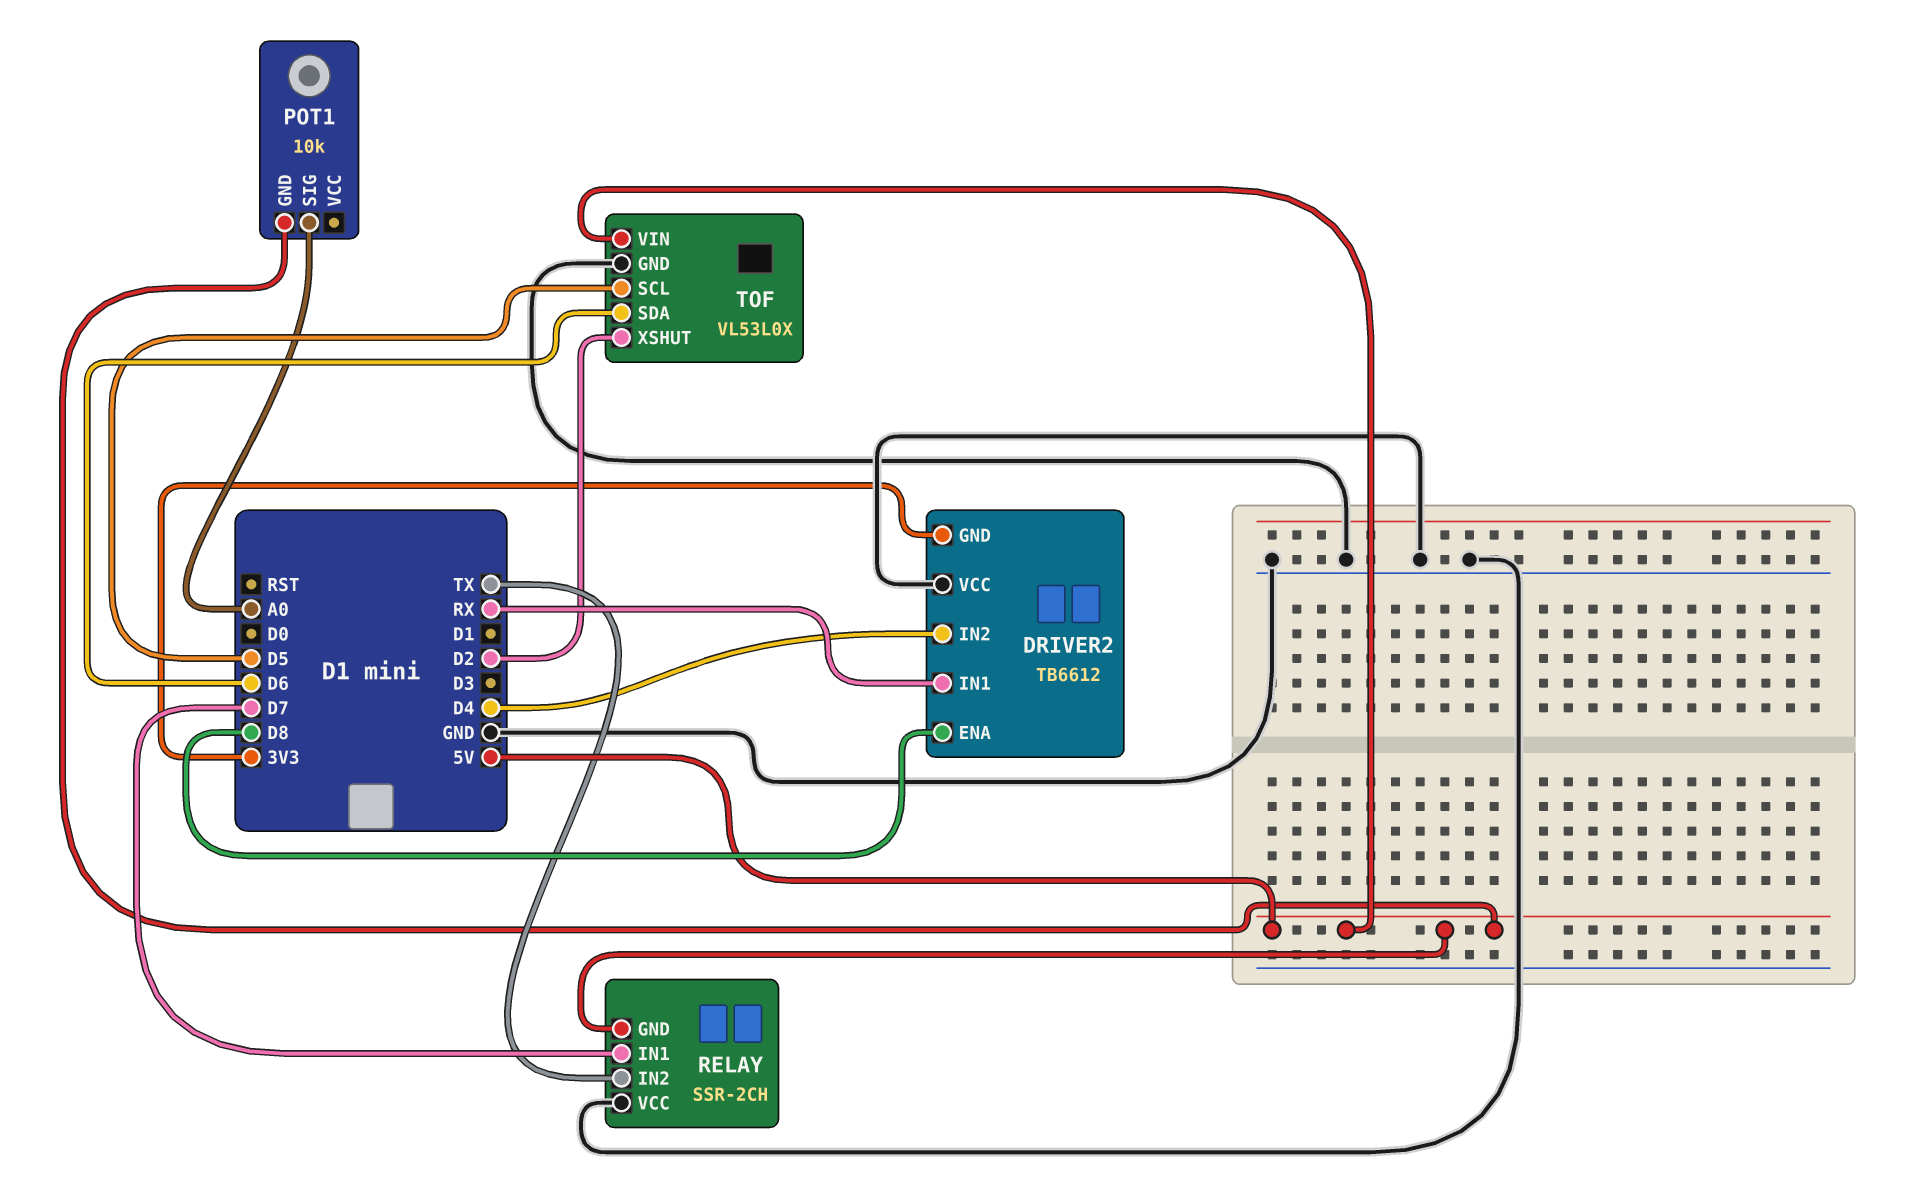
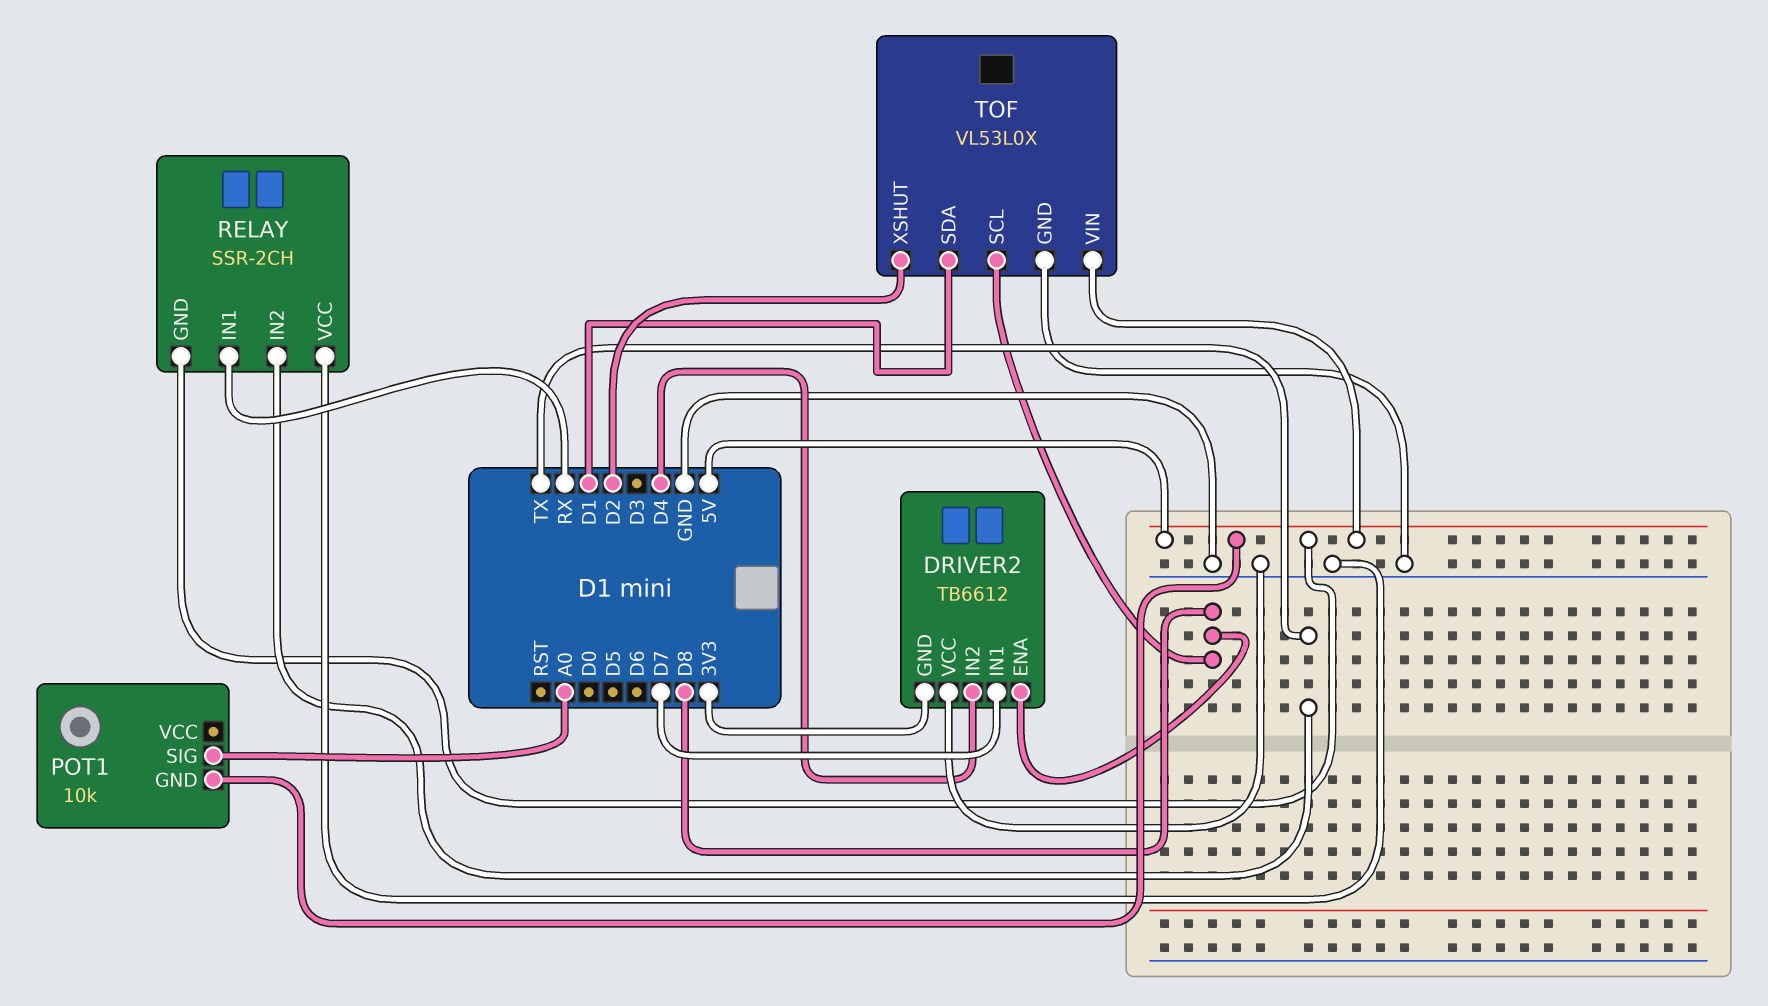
DRIVER2 pin IN1: RX -> D7
RELAY pin IN1: D7 -> RX
TOF pin SCL: D5 -> D8
TOF pin SDA: D6 -> D1

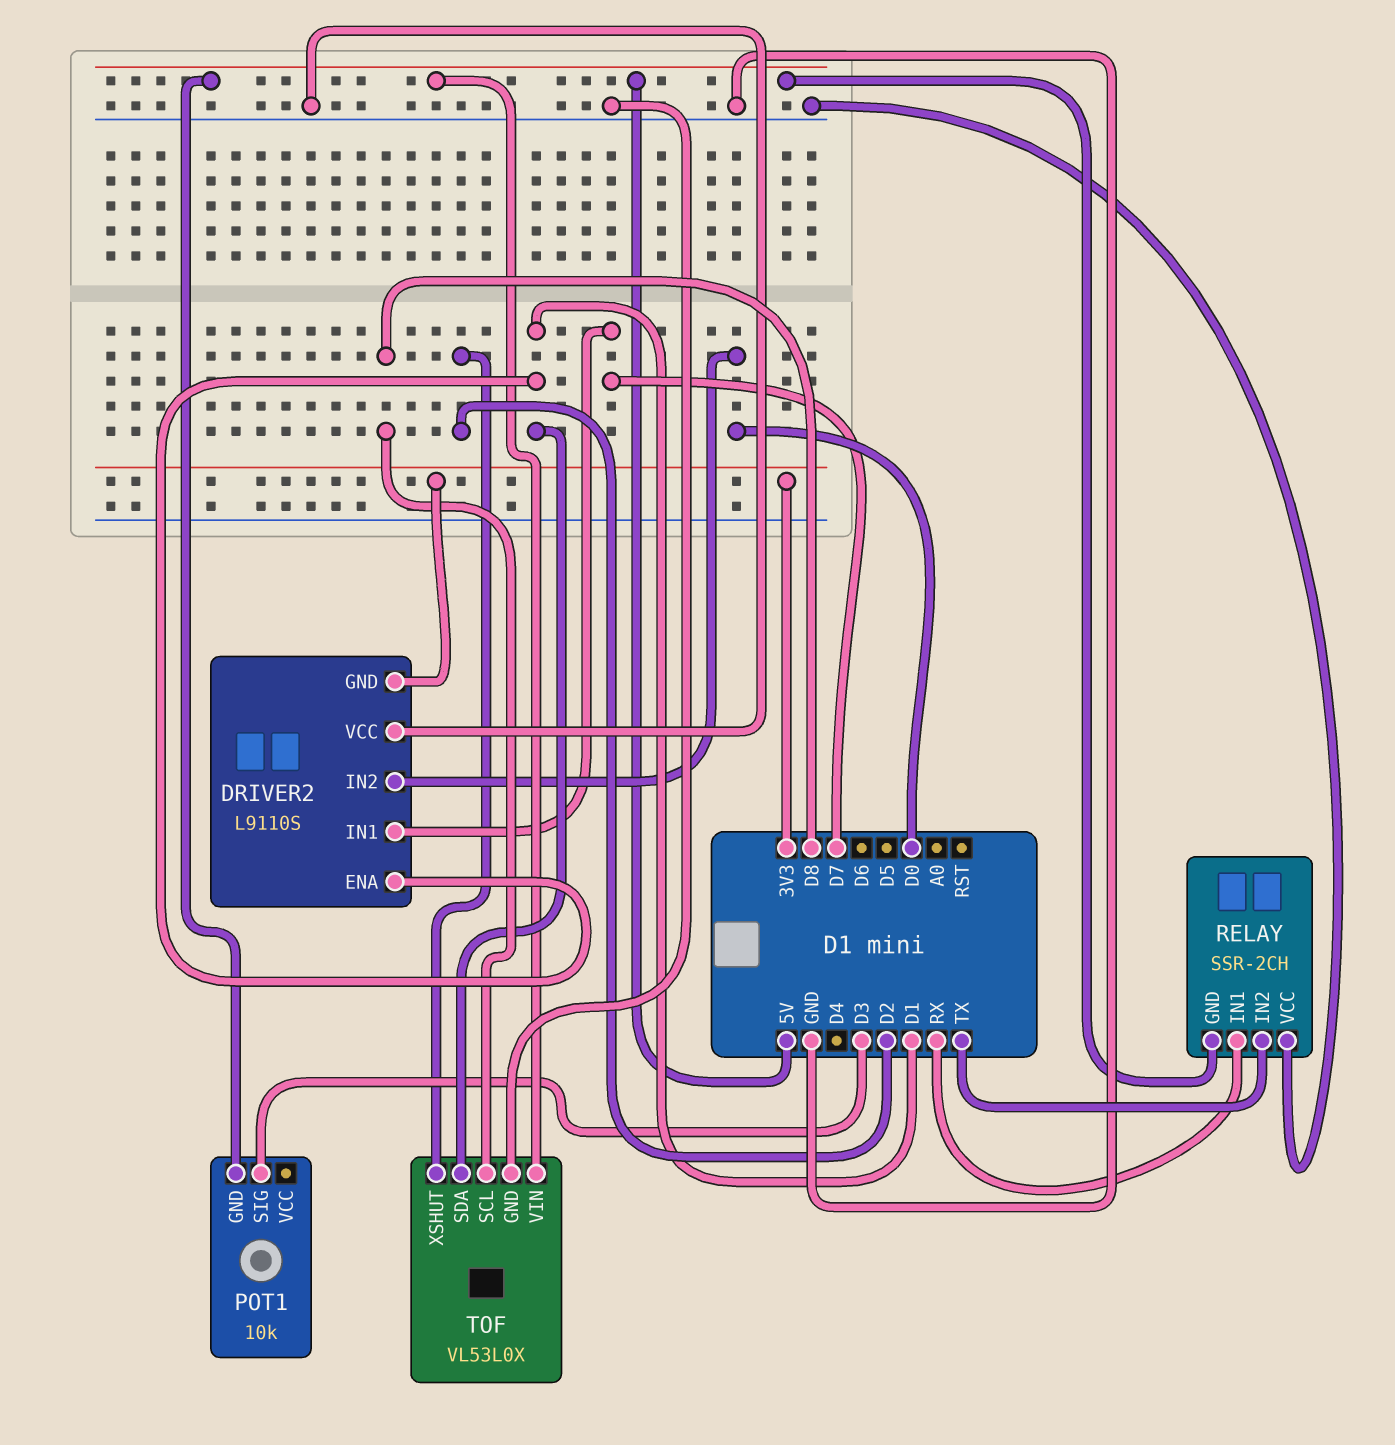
DRIVER2: TB6612 -> L9110S
DRIVER2 pin ENA: D8 -> D1
DRIVER2 pin IN2: D4 -> D0
POT1 pin SIG: A0 -> D3

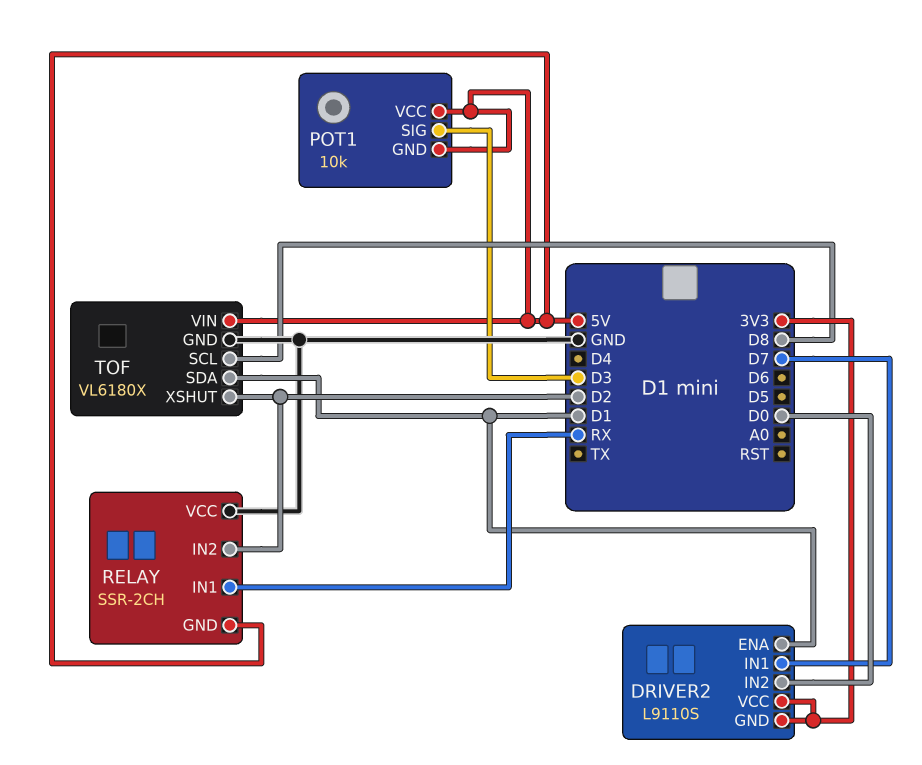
DRIVER2 pin VCC: GND -> 3V3
POT1 pin VCC: none -> 5V
RELAY pin IN2: TX -> D2
TOF: VL53L0X -> VL6180X

